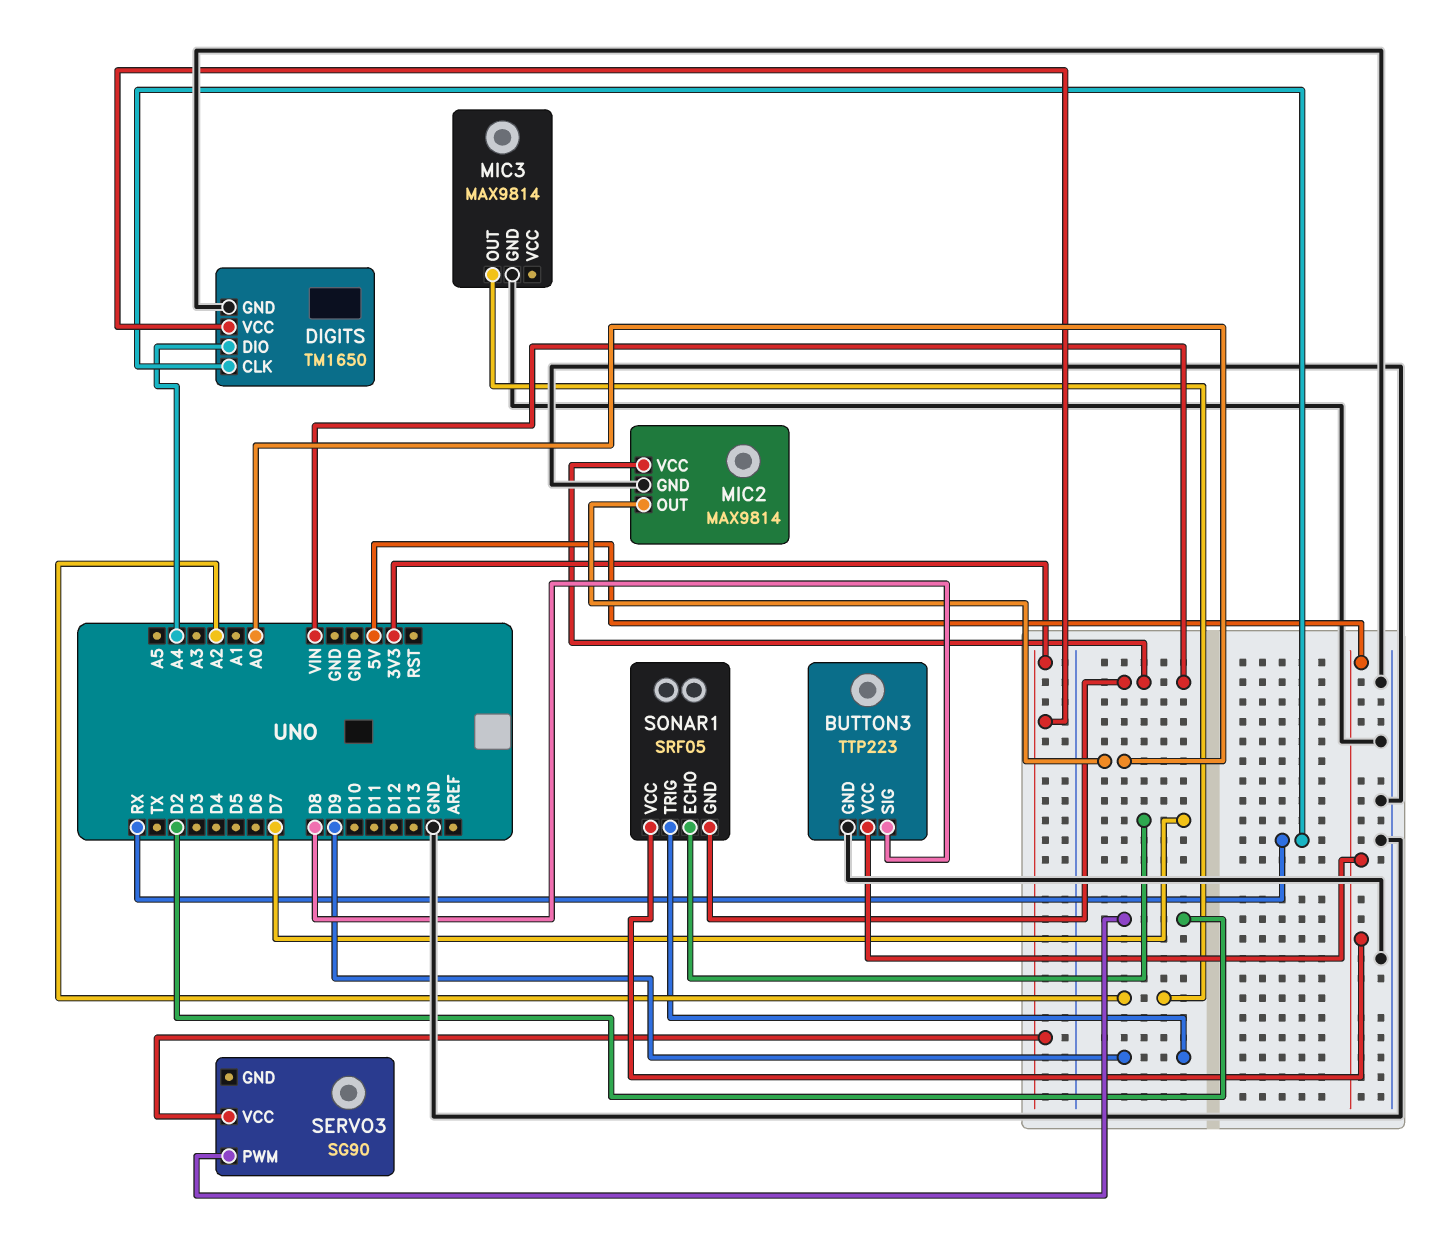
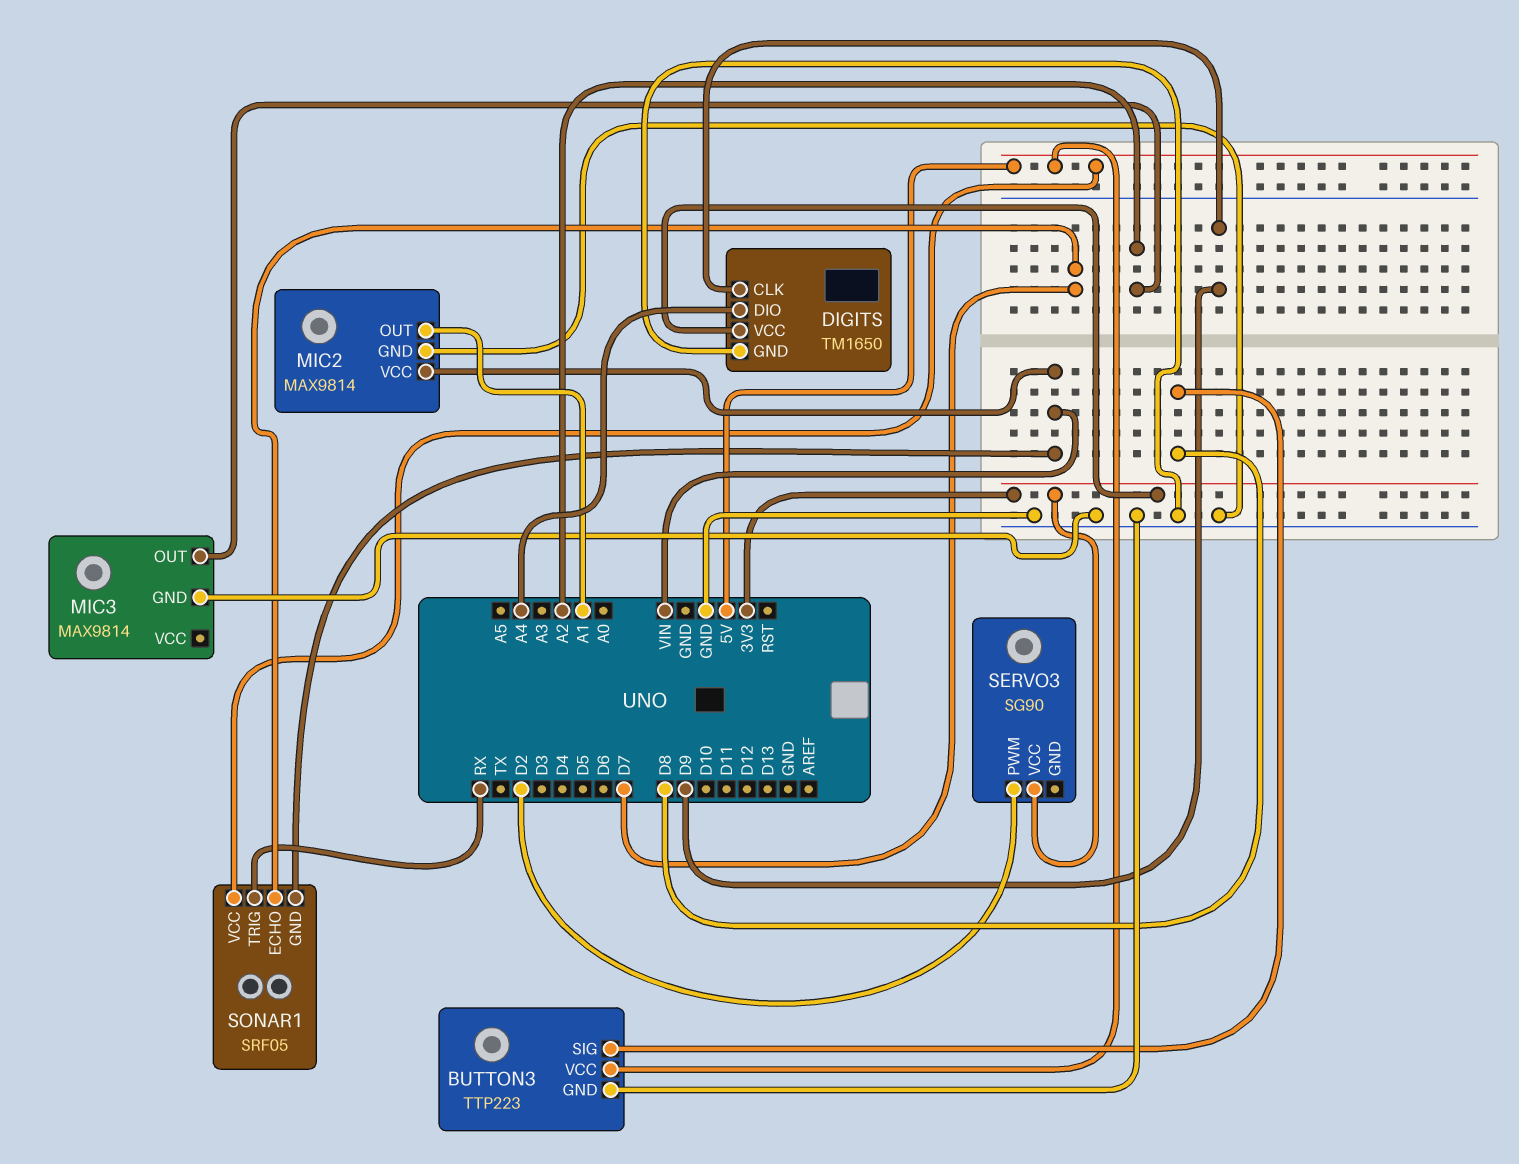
DIGITS pin CLK: RX -> D9
MIC2 pin OUT: A0 -> A1
SONAR1 pin TRIG: D9 -> RX

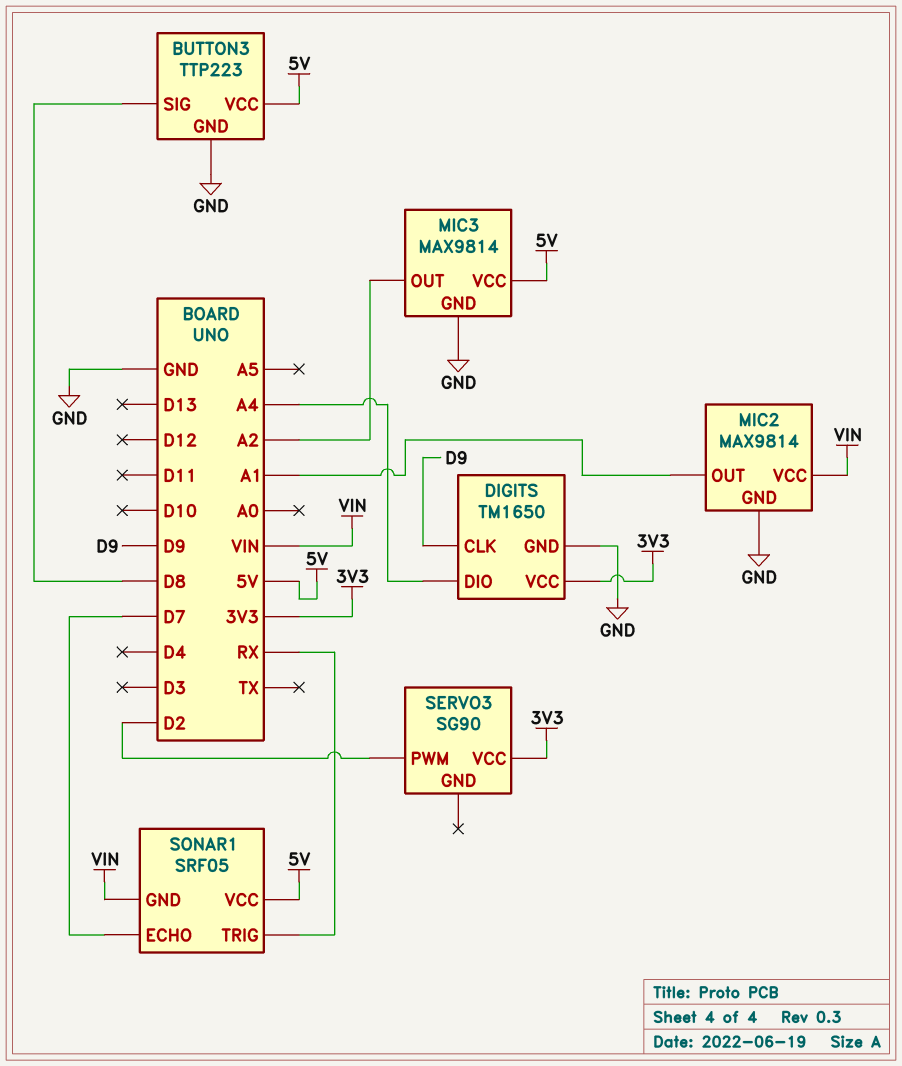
MIC3 pin VCC: none -> 5V

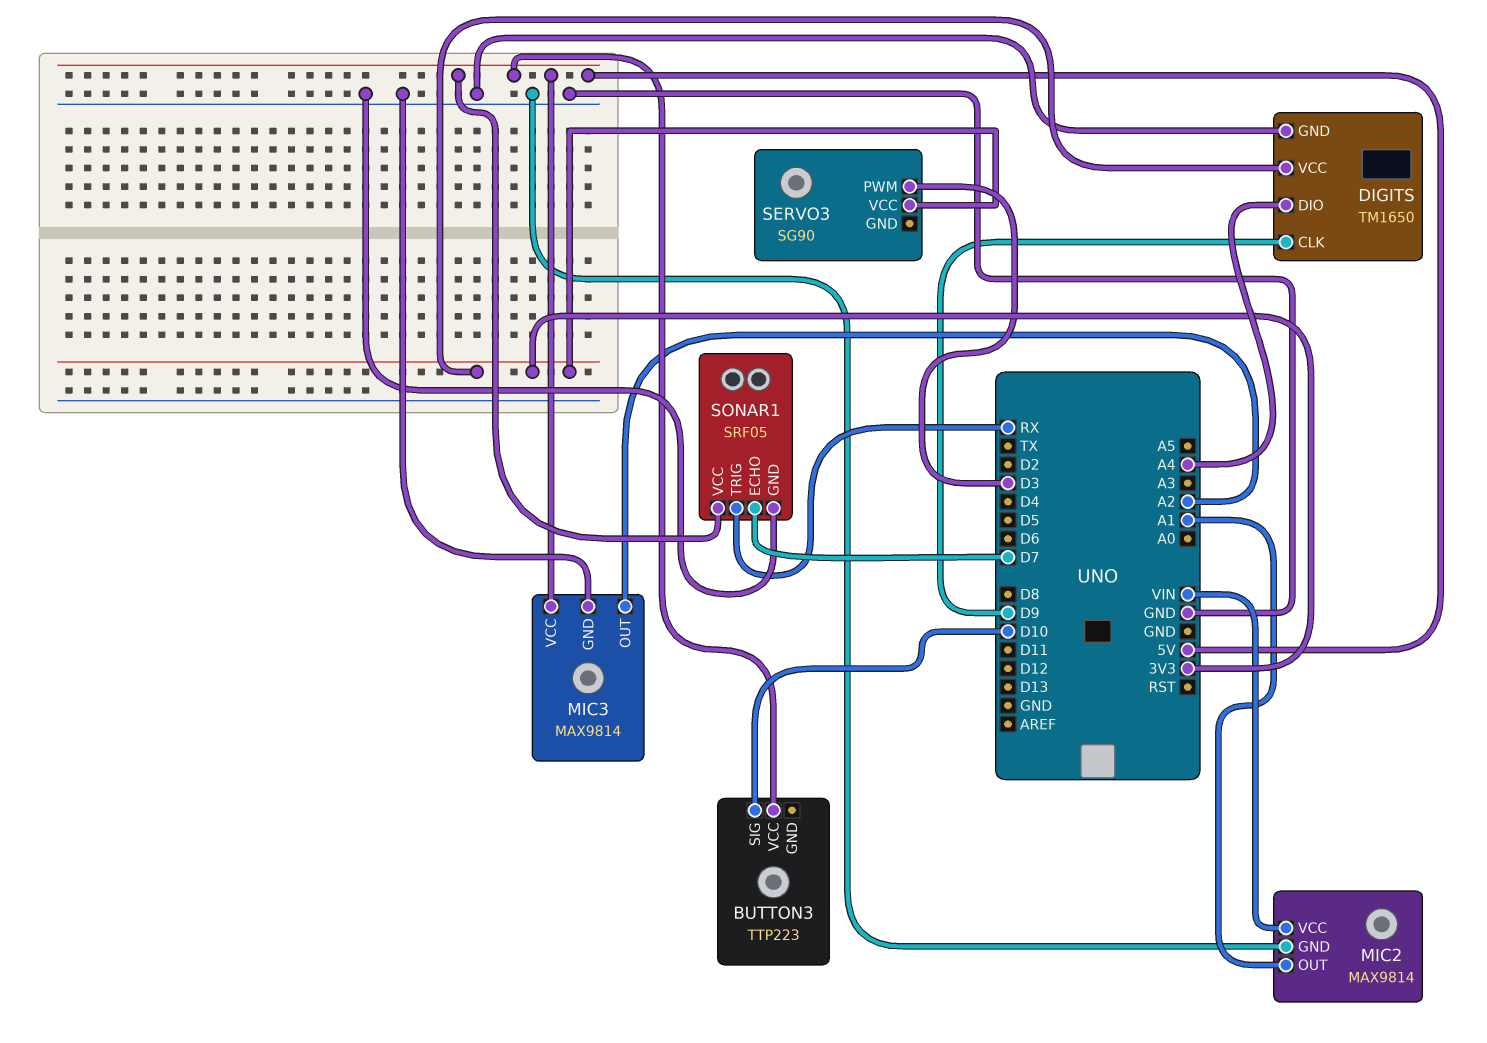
BUTTON3 pin GND: GND -> none
BUTTON3 pin SIG: D8 -> D10
SERVO3 pin PWM: D2 -> D3
SONAR1 pin GND: VIN -> GND

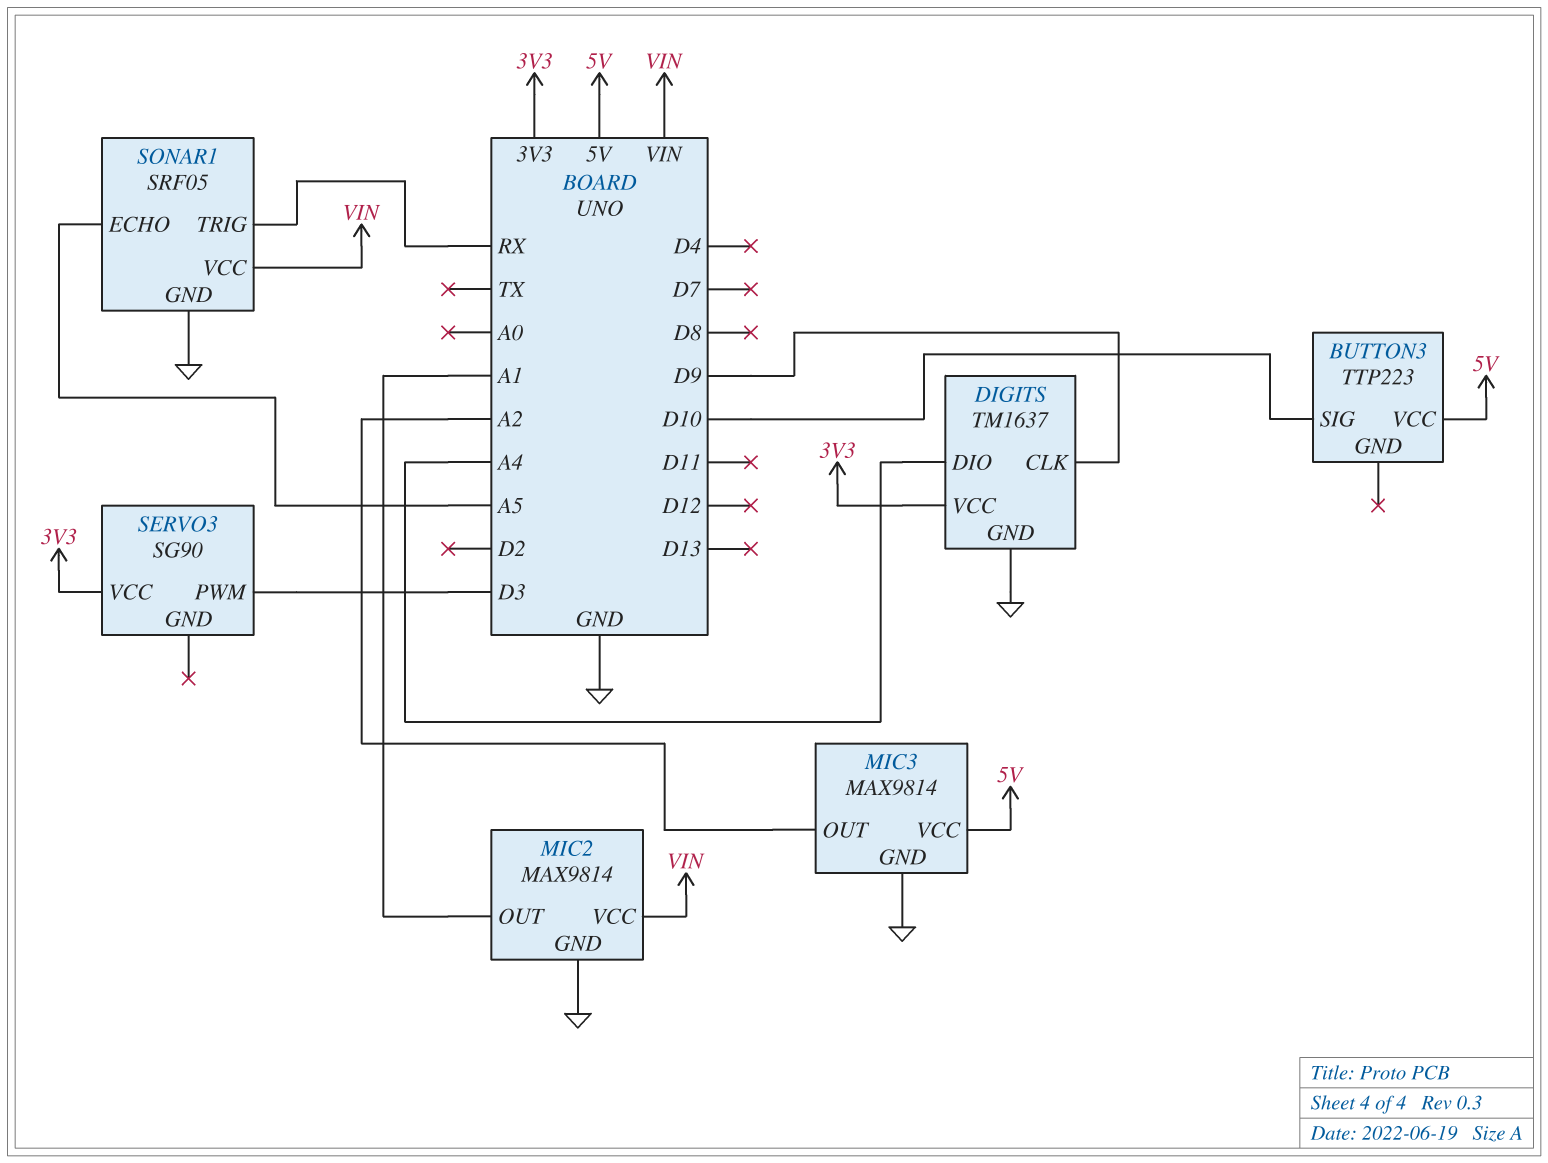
DIGITS: TM1650 -> TM1637
SONAR1 pin ECHO: D7 -> A5
SONAR1 pin VCC: 5V -> VIN

